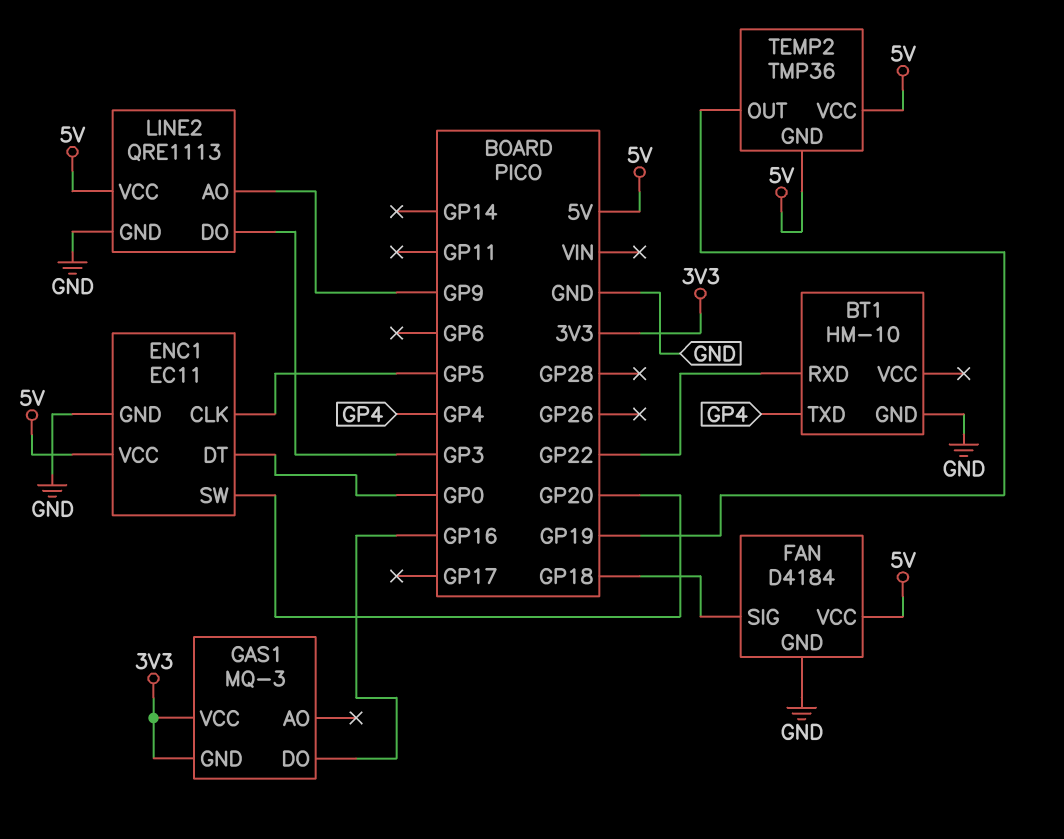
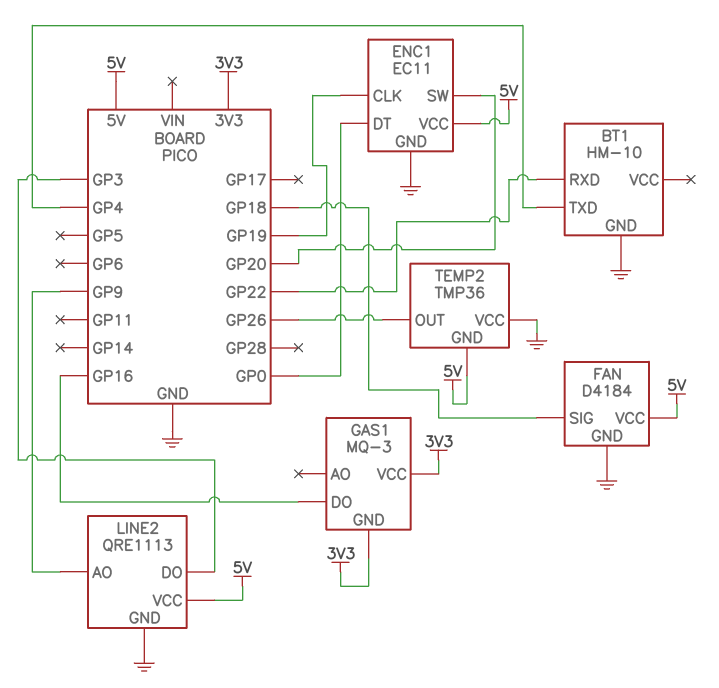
ENC1 pin CLK: GP5 -> GP19
TEMP2 pin OUT: GP19 -> GP26
TEMP2 pin VCC: 5V -> GND

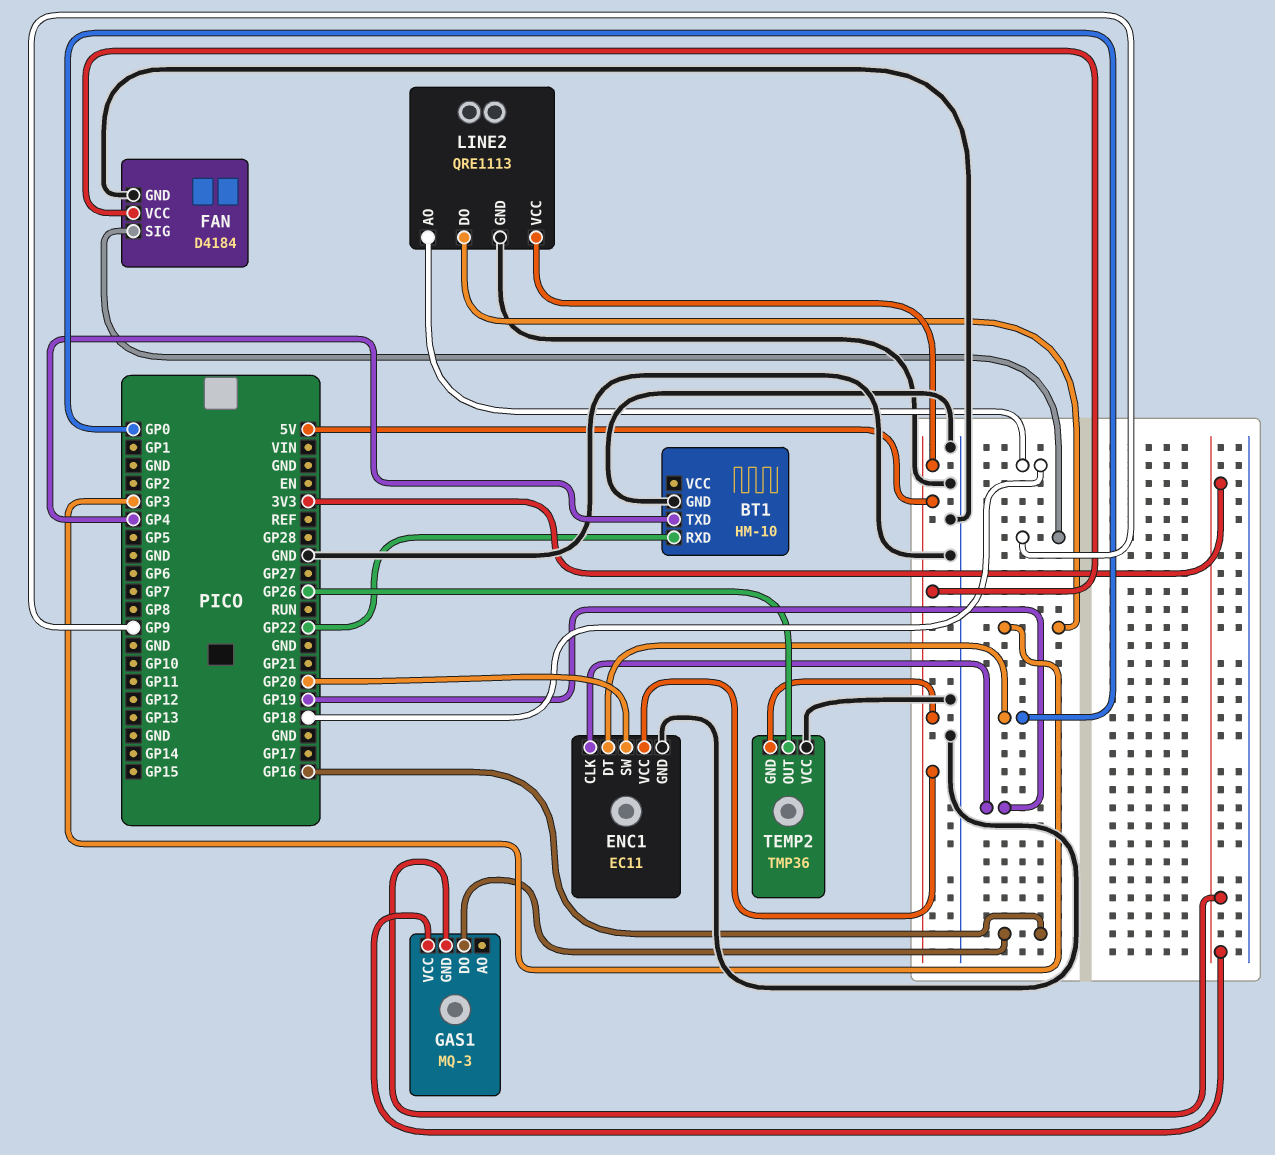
FAN pin SIG: GP18 -> GP9
LINE2 pin AO: GP9 -> GP18

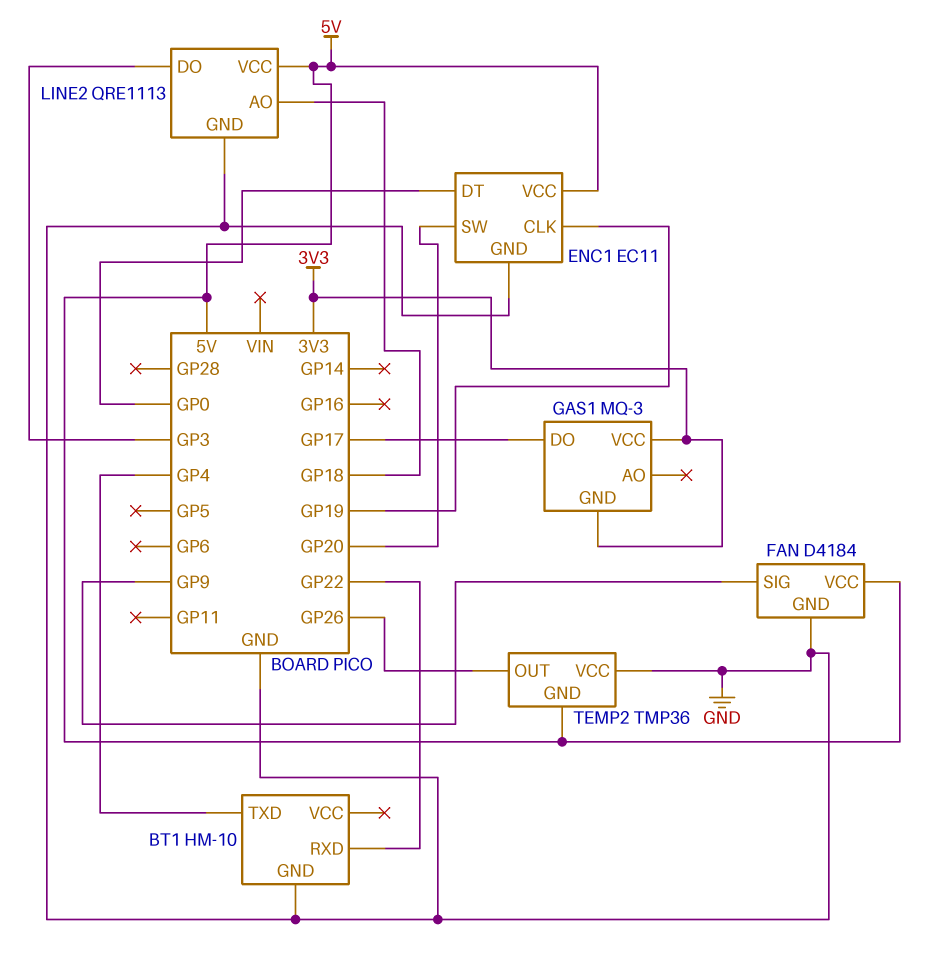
GAS1 pin DO: GP16 -> GP17

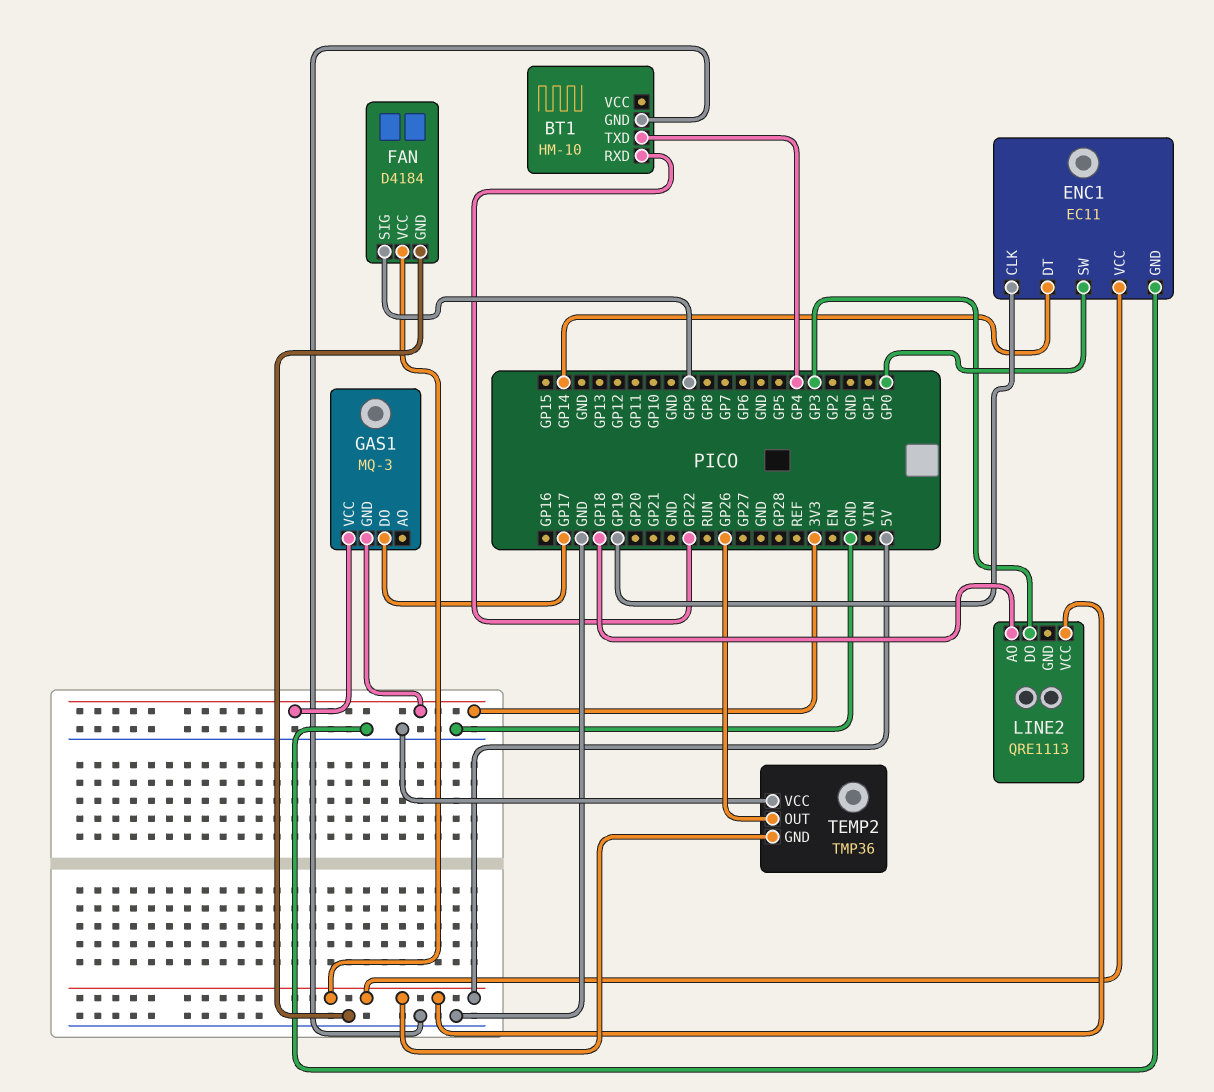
ENC1 pin DT: GP0 -> GP14
ENC1 pin SW: GP20 -> GP0
LINE2 pin GND: GND -> none

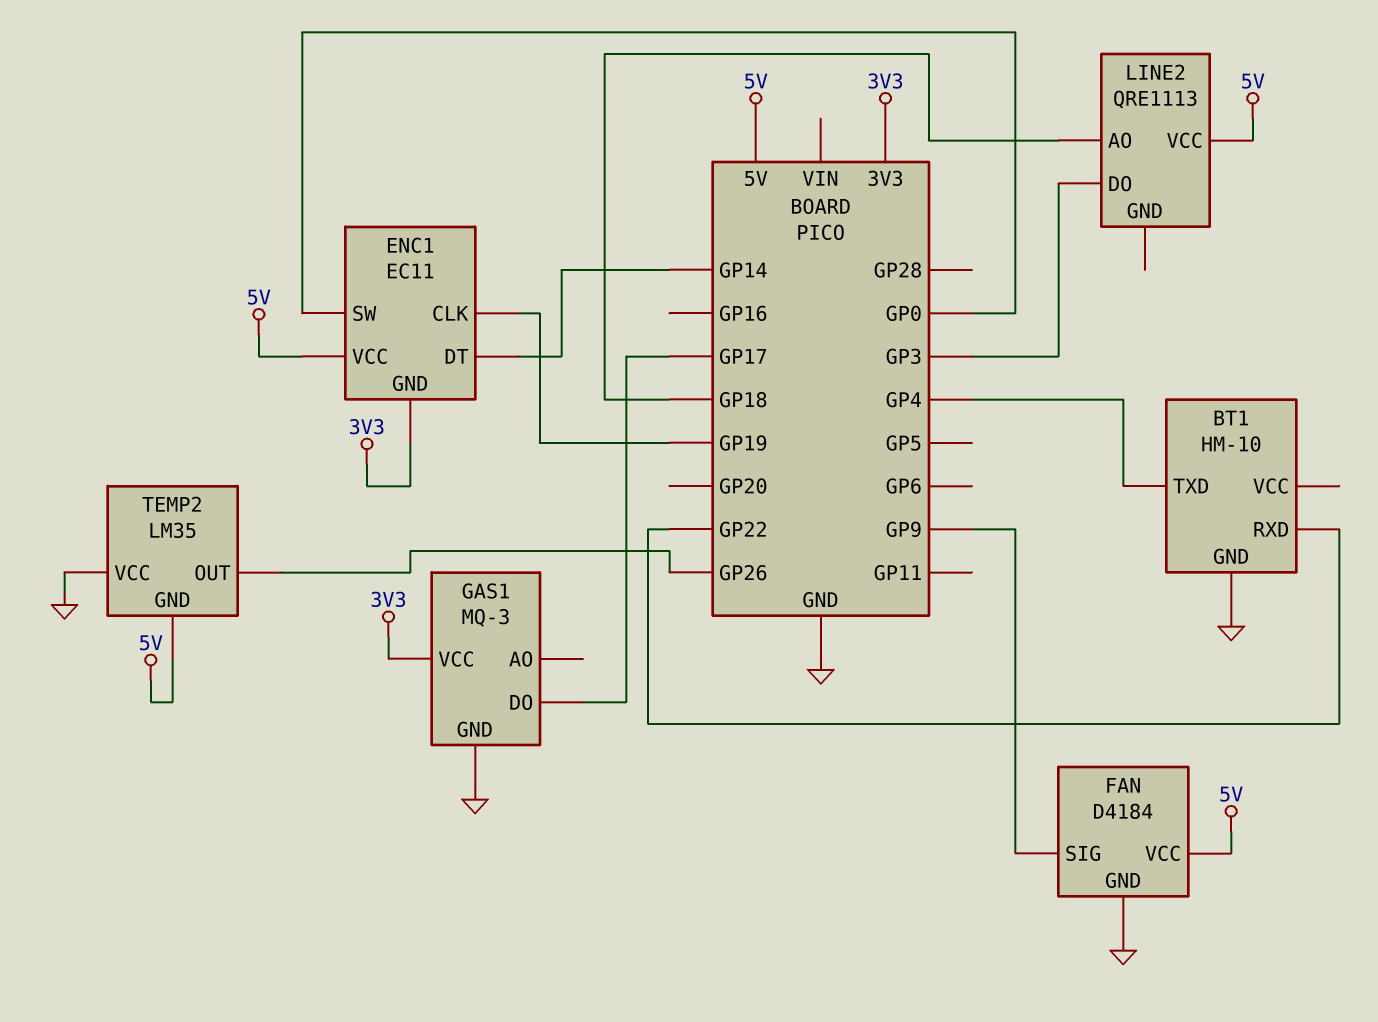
ENC1 pin GND: GND -> 3V3
GAS1 pin GND: 3V3 -> GND
TEMP2: TMP36 -> LM35

